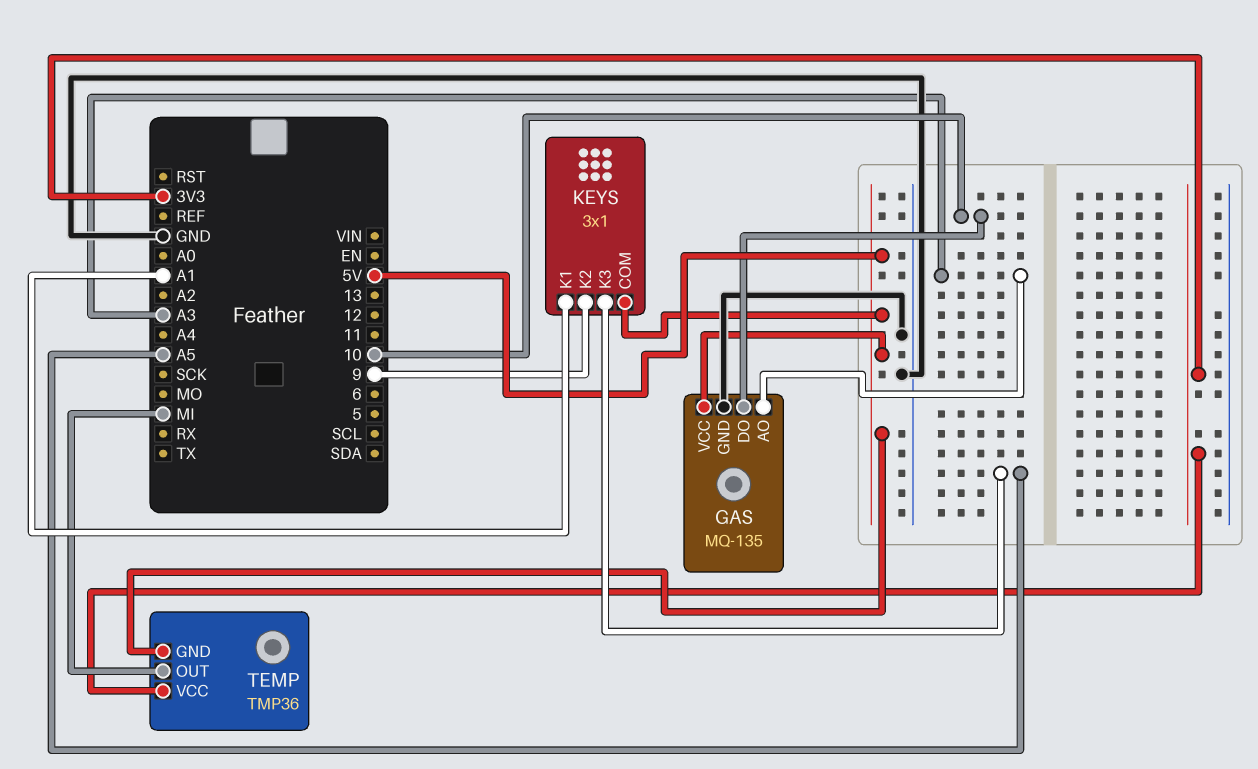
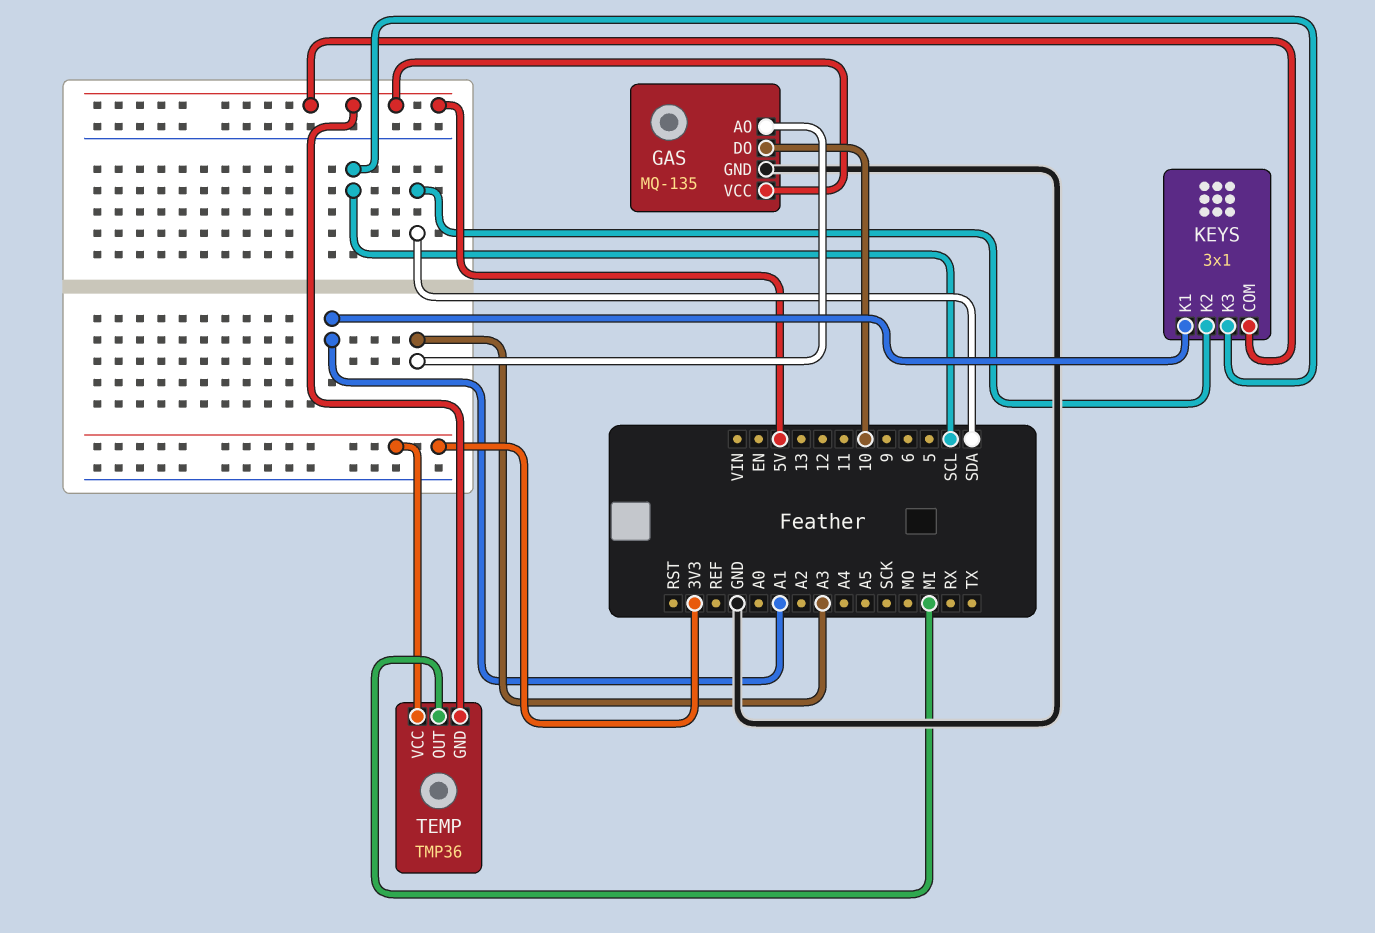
KEYS pin K2: 9 -> SDA
KEYS pin K3: A5 -> SCL

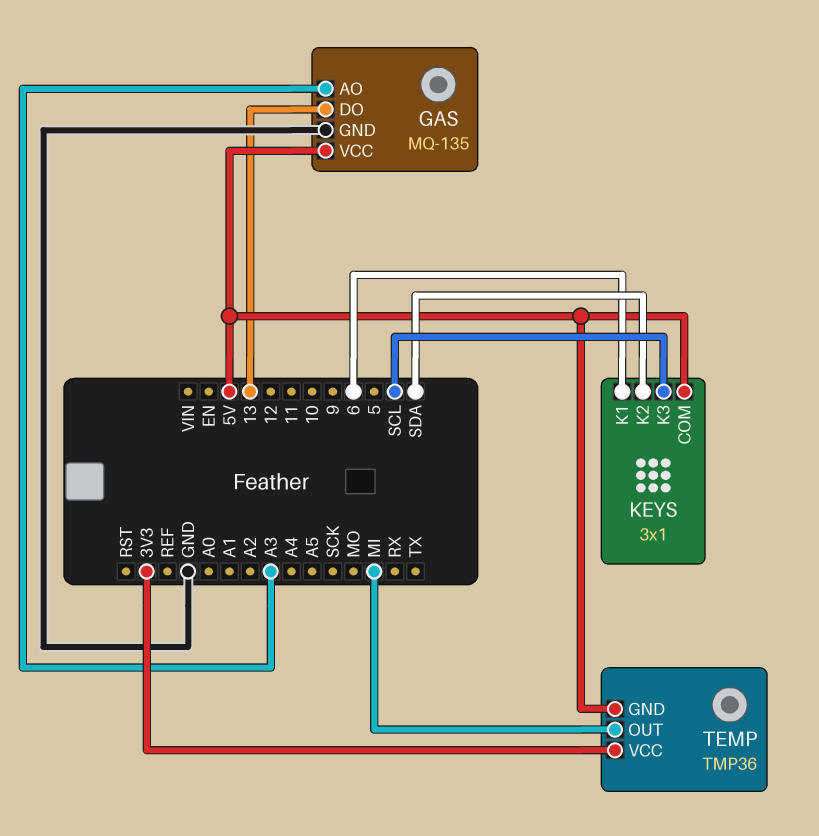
GAS pin DO: 10 -> 13
KEYS pin K1: A1 -> 6

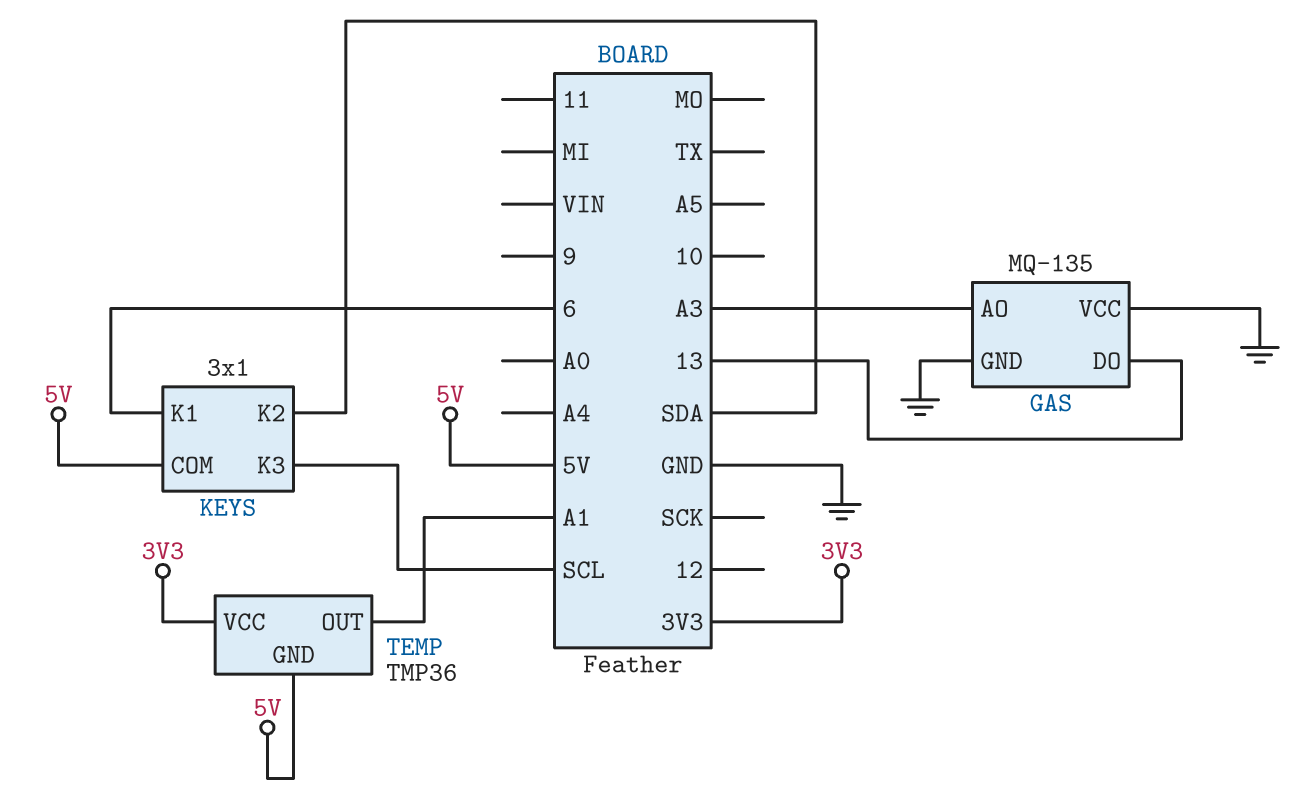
GAS pin VCC: 5V -> GND
TEMP pin OUT: MI -> A1

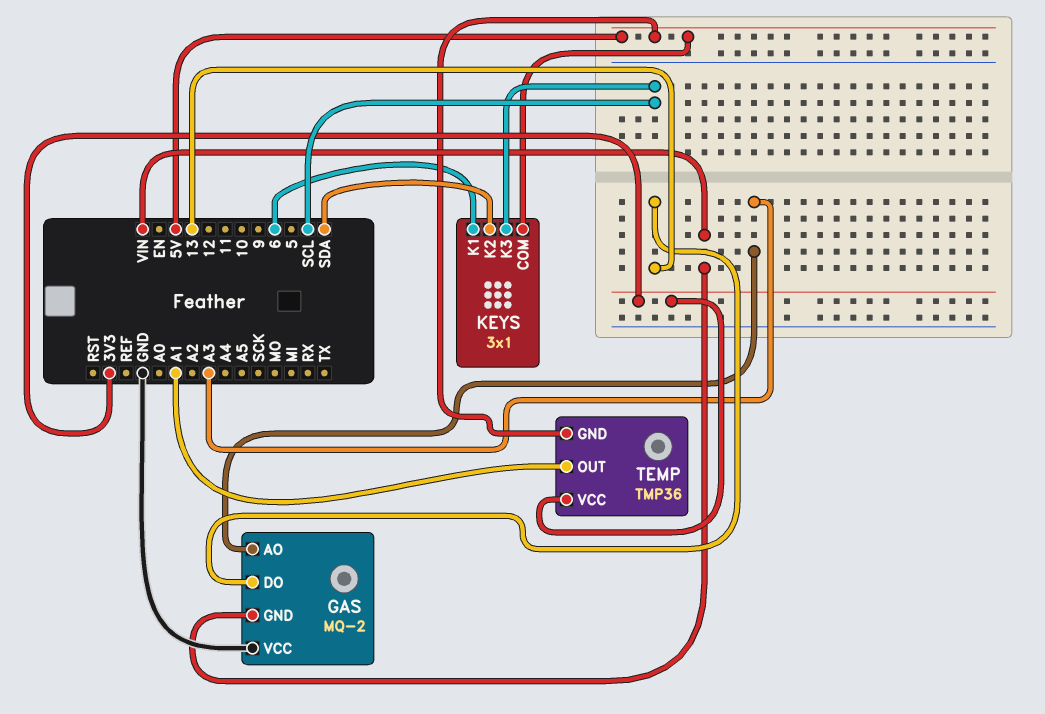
GAS: MQ-135 -> MQ-2
GAS pin GND: GND -> VIN

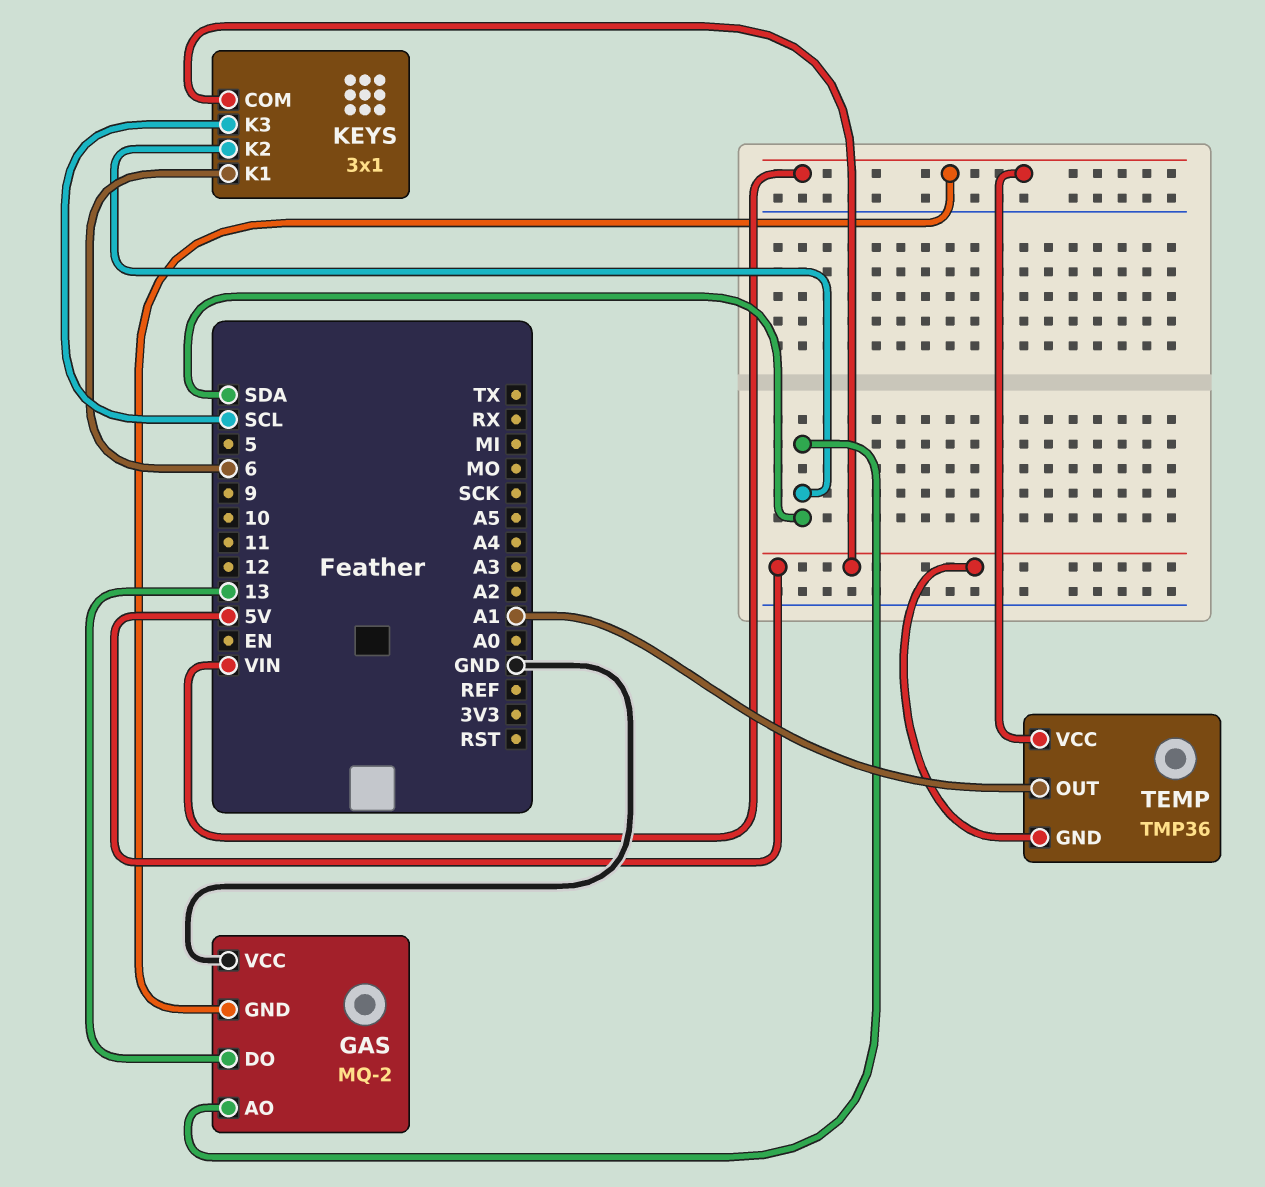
GAS pin AO: A3 -> SDA
TEMP pin VCC: 3V3 -> VIN

